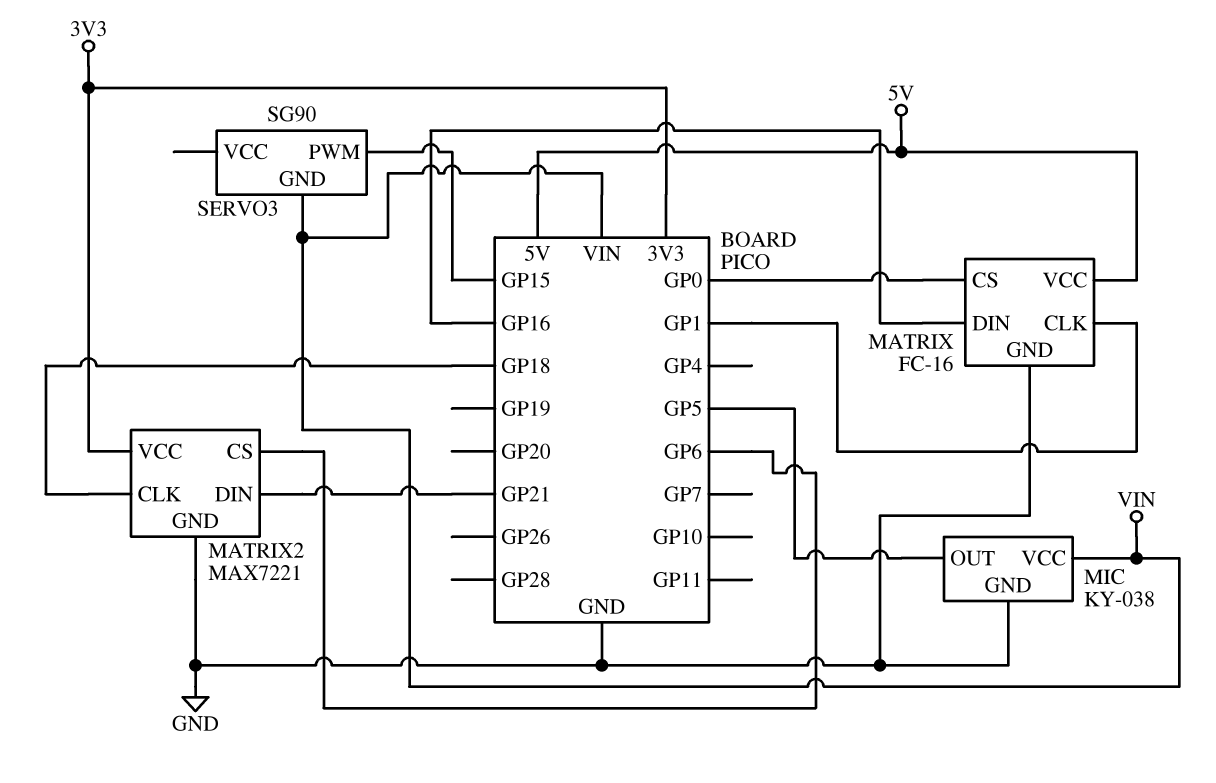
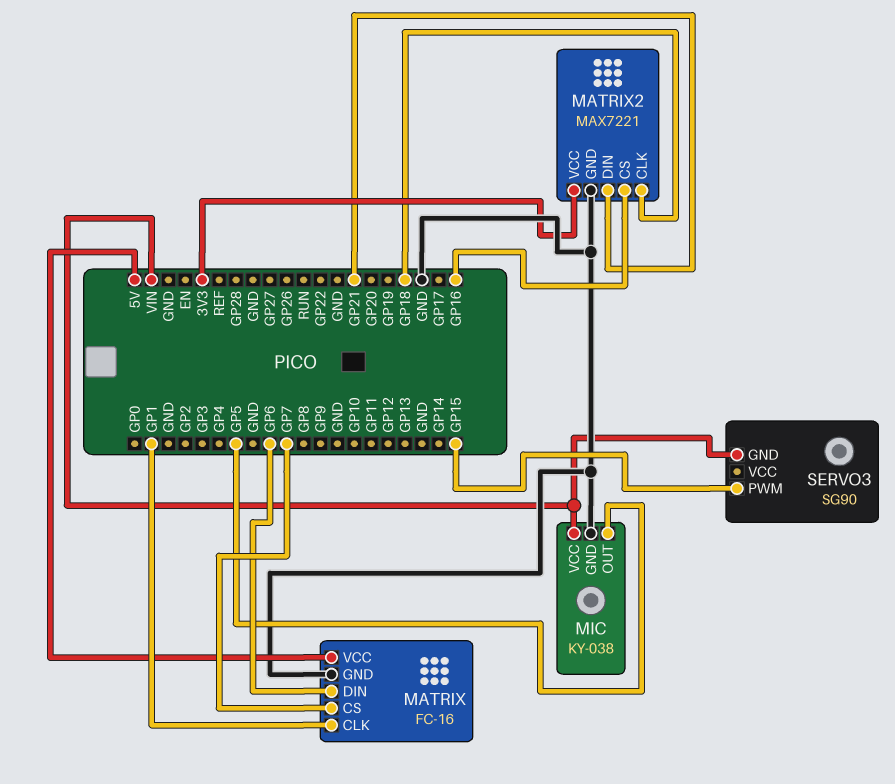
MATRIX pin CS: GP0 -> GP7
MATRIX pin DIN: GP16 -> GP6
MATRIX2 pin CS: GP6 -> GP16

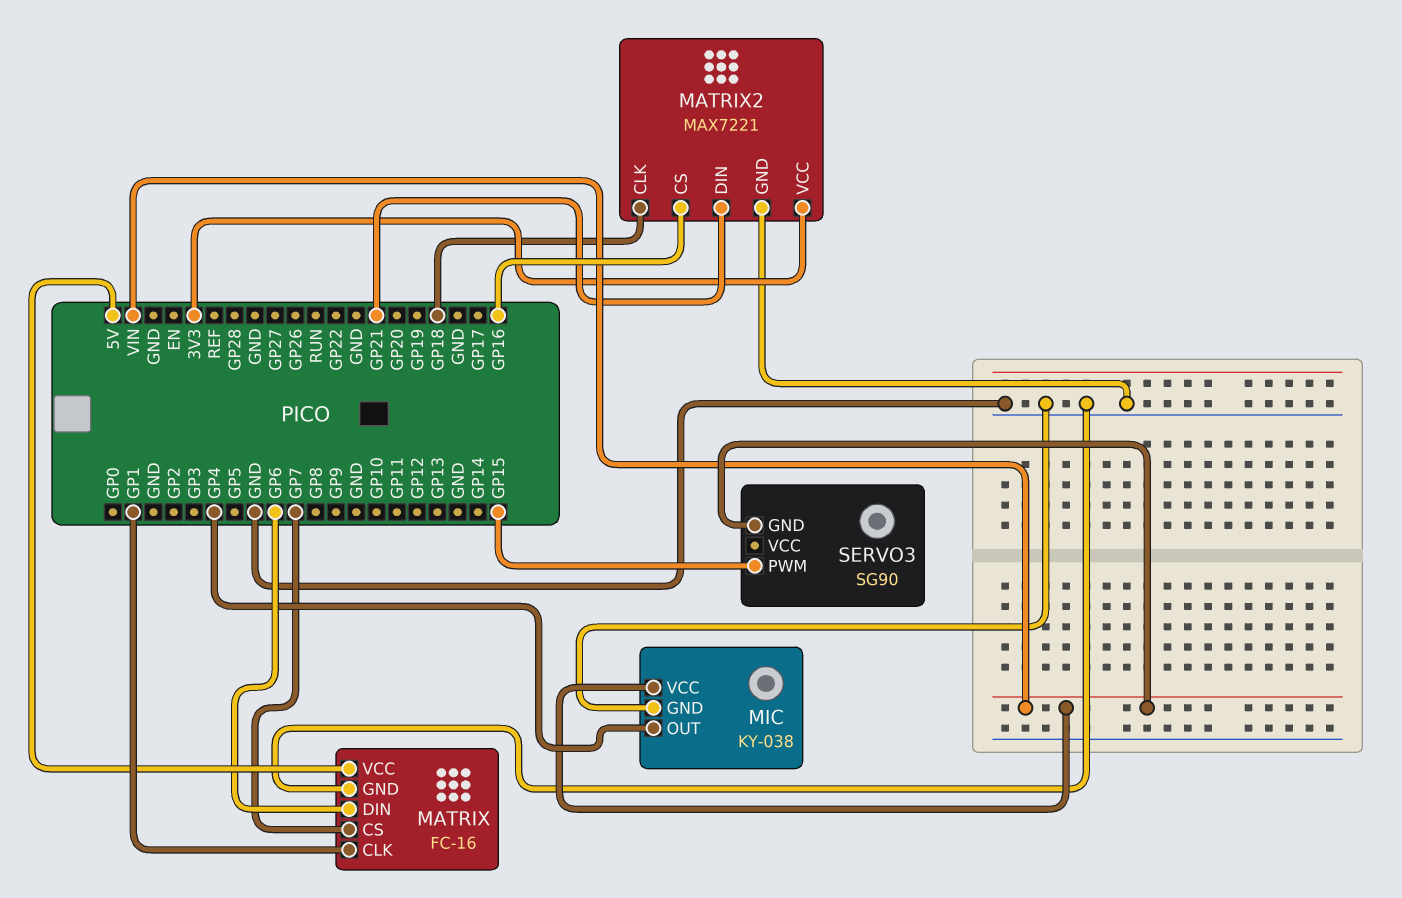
MIC pin OUT: GP5 -> GP4

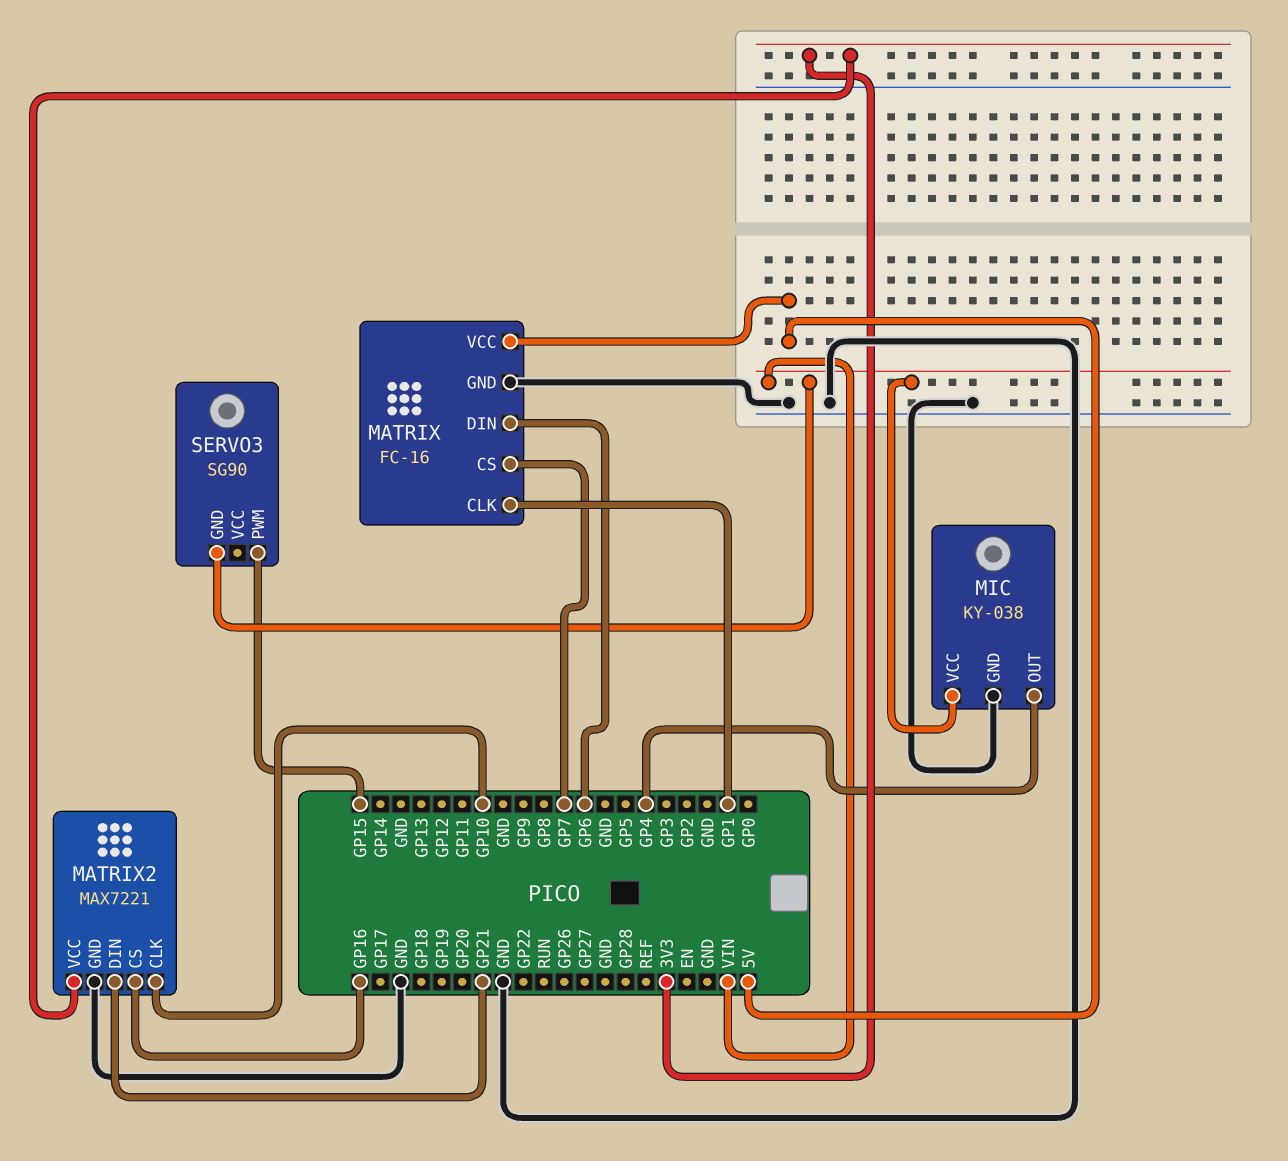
MATRIX2 pin CLK: GP18 -> GP10

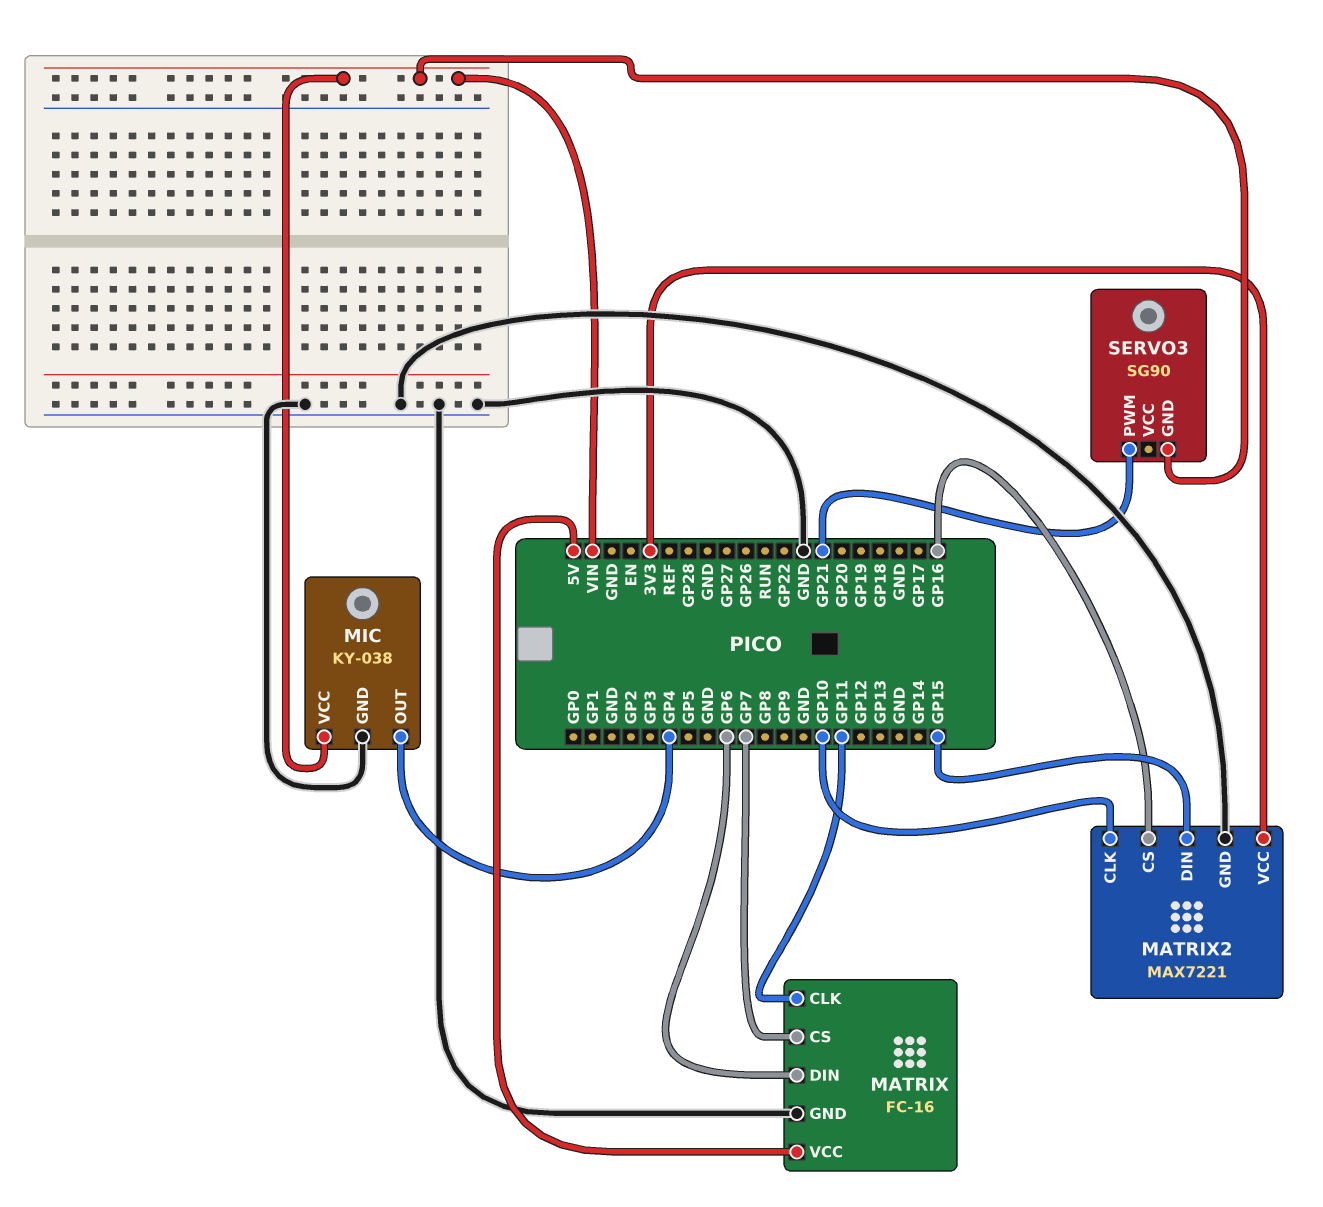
MATRIX pin CLK: GP1 -> GP11
MATRIX2 pin DIN: GP21 -> GP15
SERVO3 pin PWM: GP15 -> GP21

